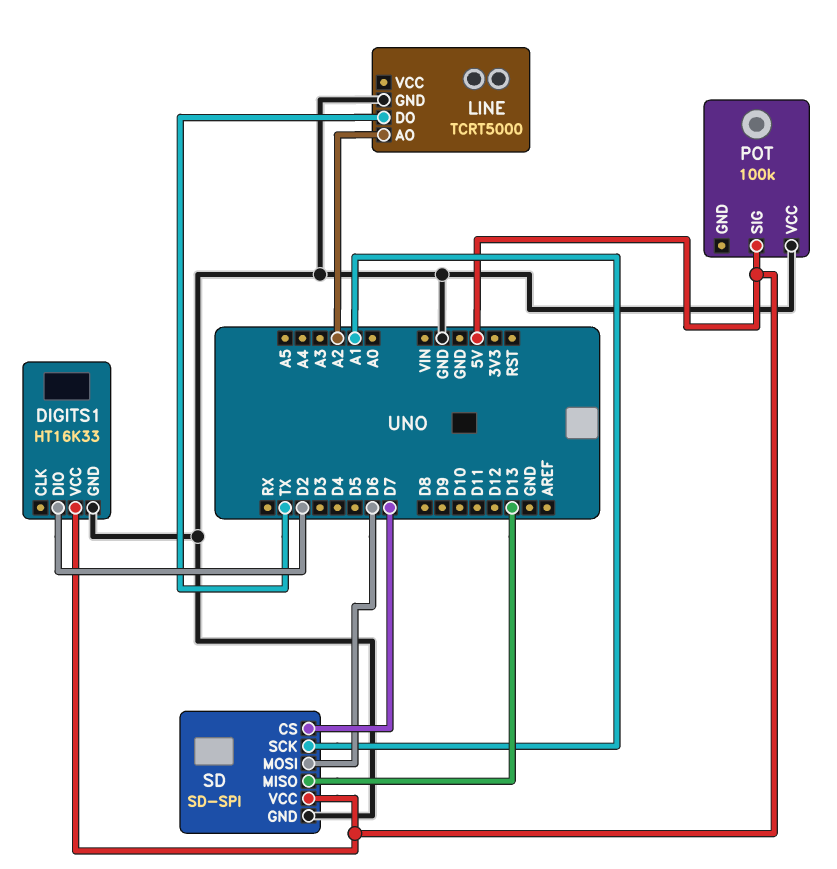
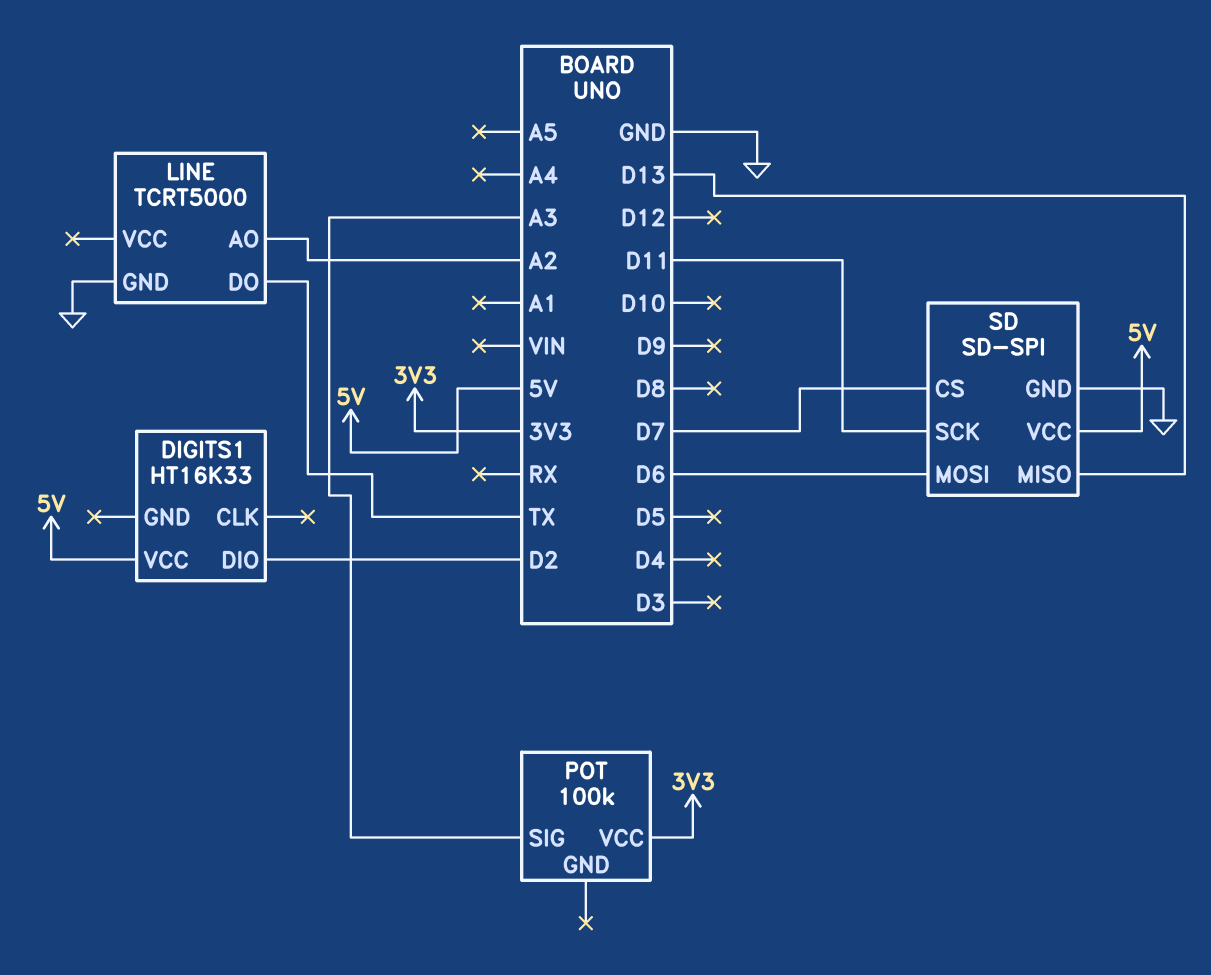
DIGITS1 pin GND: GND -> none
POT pin SIG: 5V -> A3
POT pin VCC: GND -> 3V3
SD pin SCK: A1 -> D11

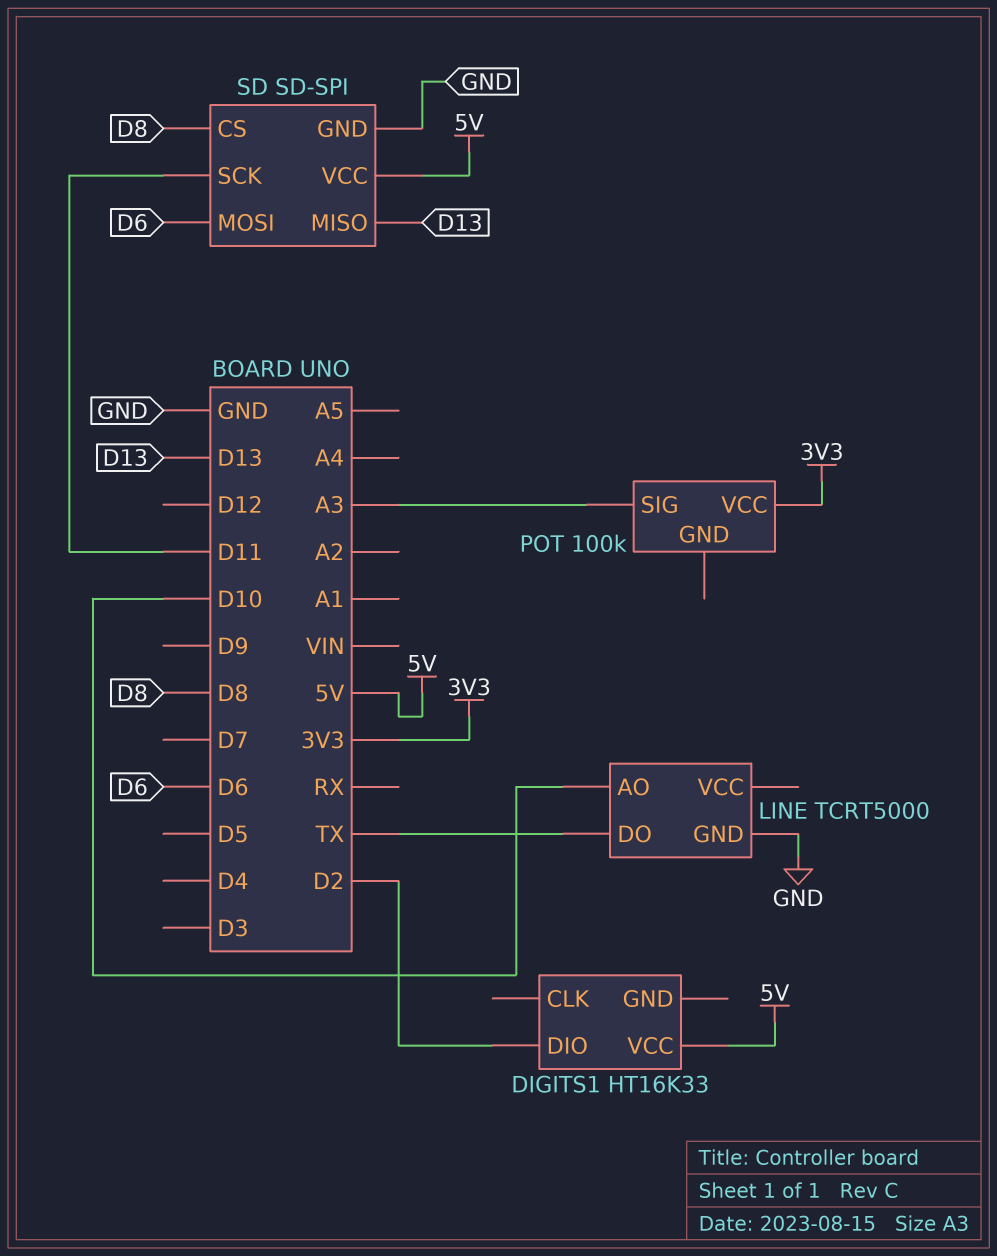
LINE pin AO: A2 -> D10
SD pin CS: D7 -> D8

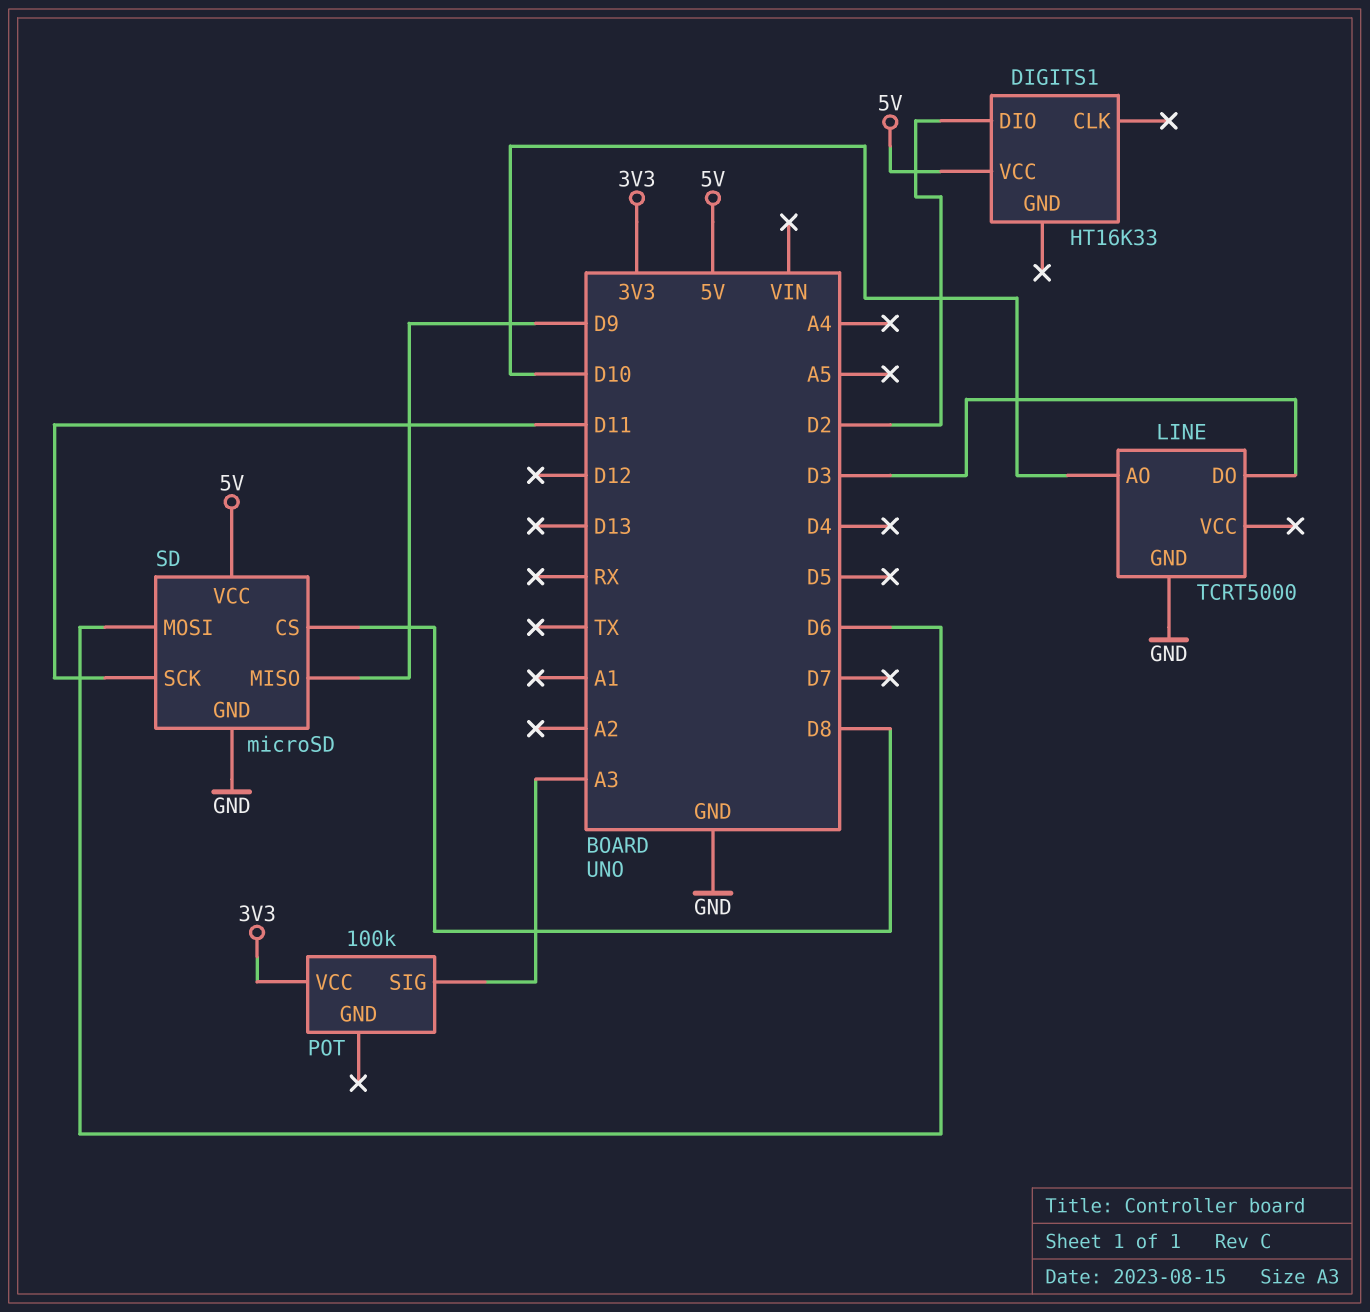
LINE pin DO: TX -> D3
SD: SD-SPI -> microSD
SD pin MISO: D13 -> D9

